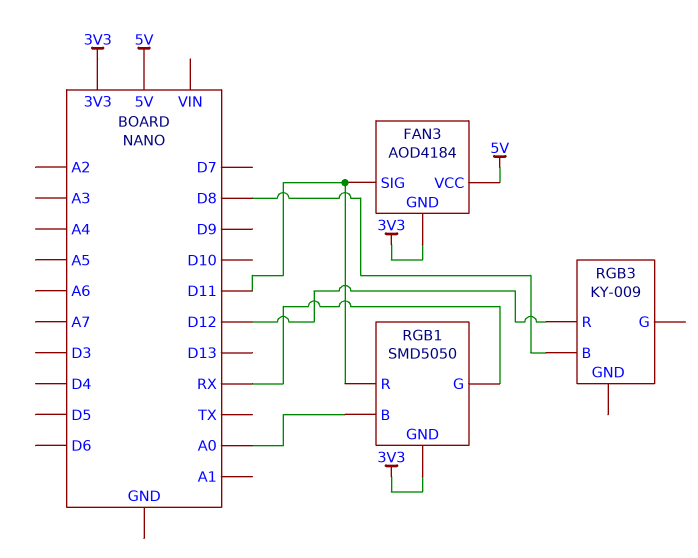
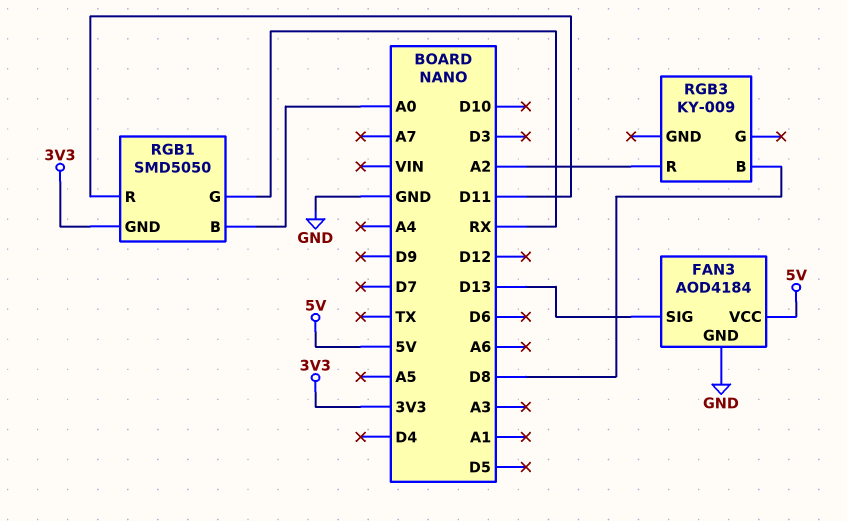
FAN3 pin GND: 3V3 -> GND
FAN3 pin SIG: D11 -> D13
RGB3 pin R: D12 -> A2

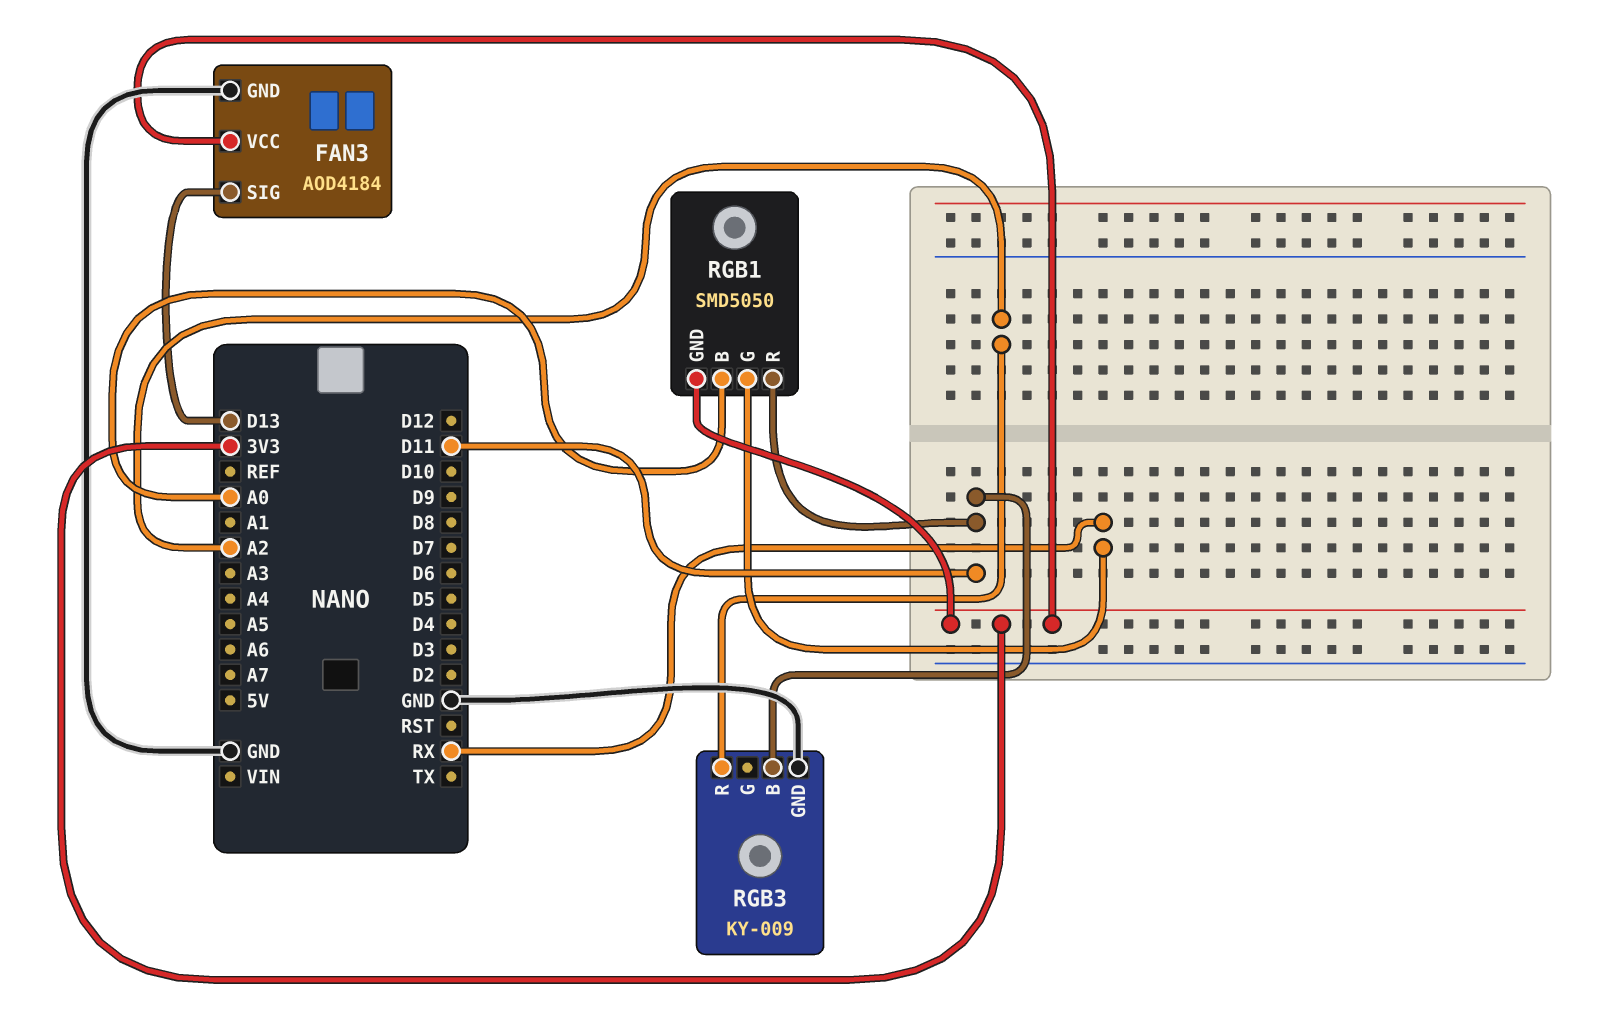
FAN3 pin VCC: 5V -> 3V3
RGB3 pin B: D8 -> D11
RGB3 pin GND: none -> GND

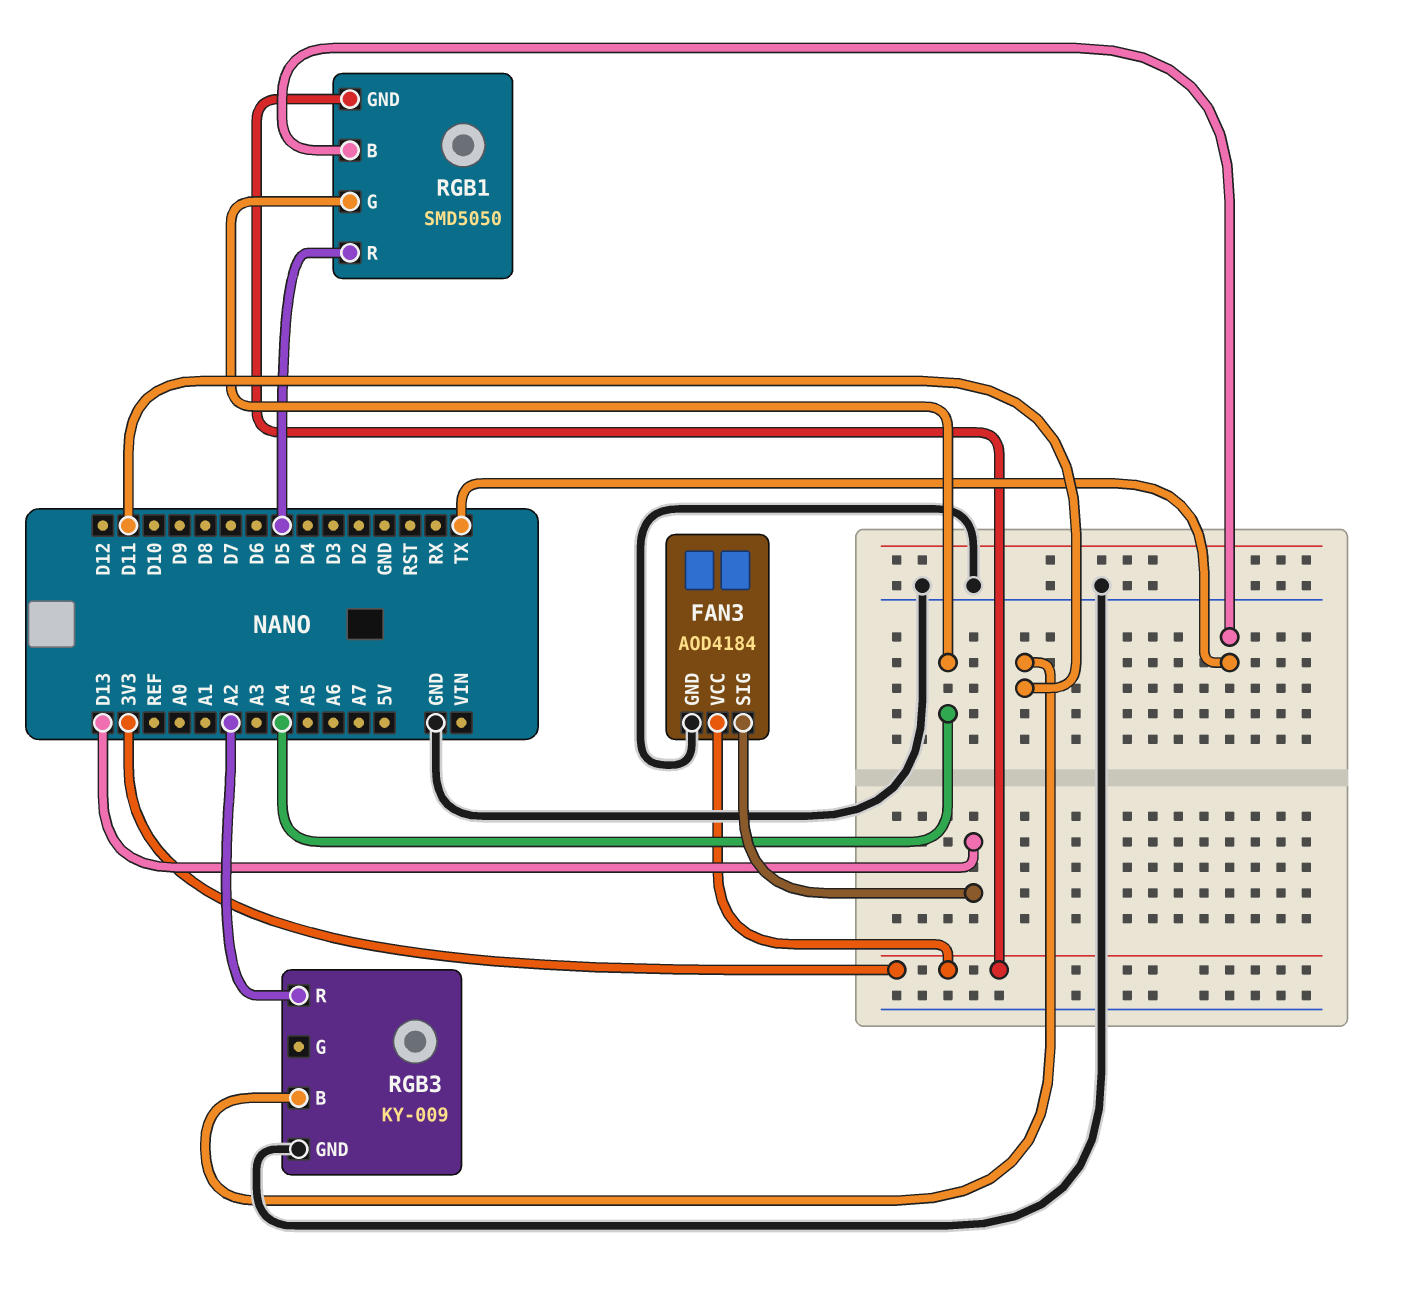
RGB1 pin B: A0 -> TX
RGB1 pin G: RX -> A4
RGB1 pin R: D11 -> D5

